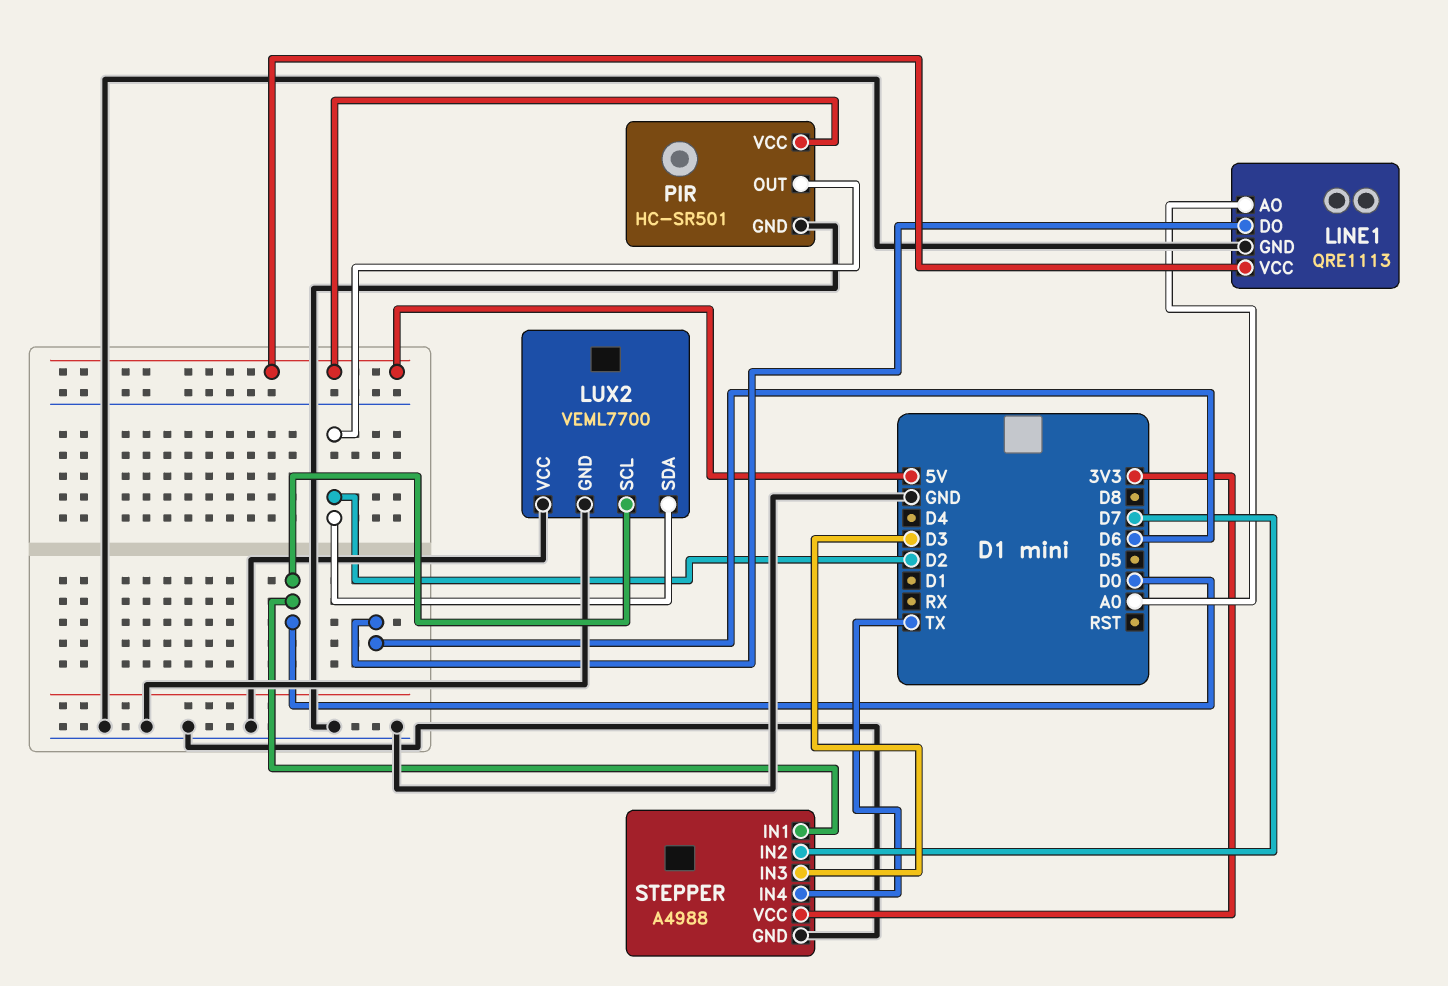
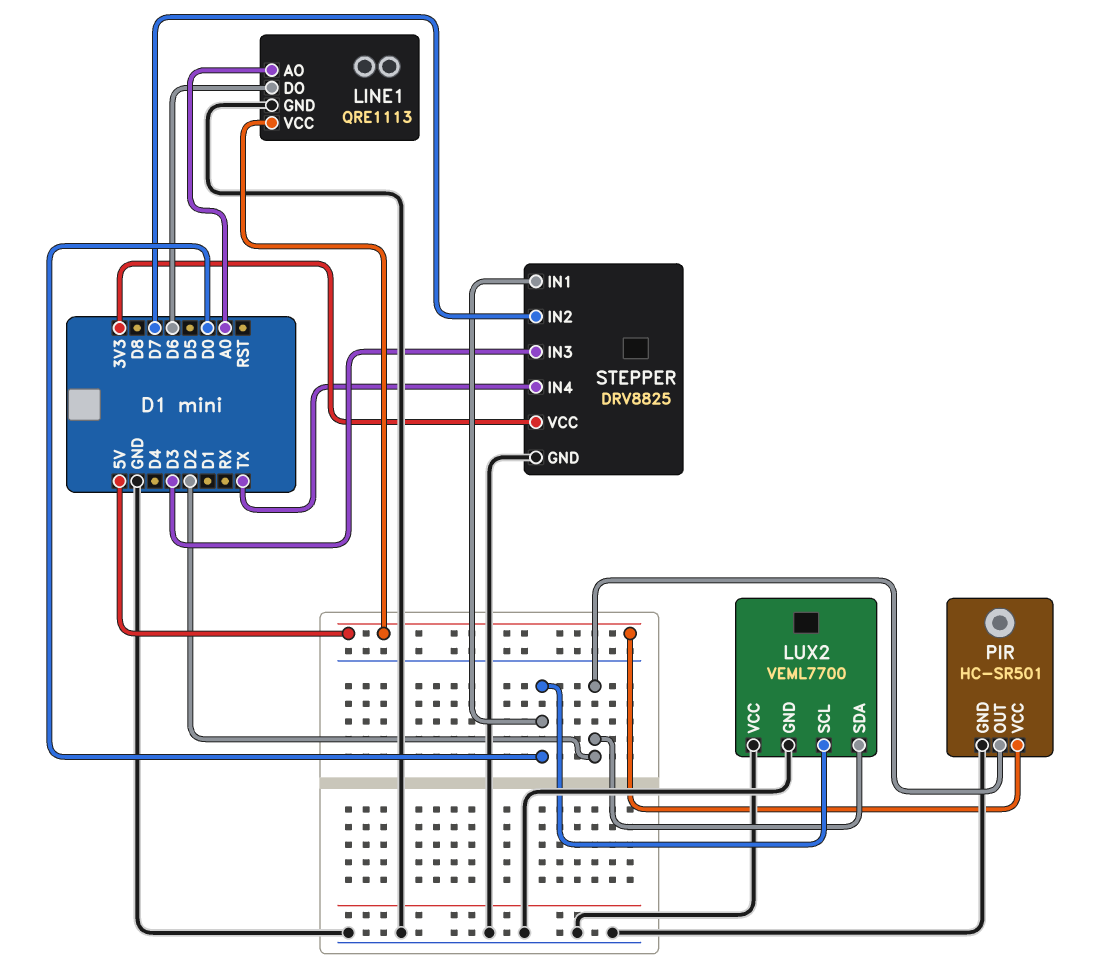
STEPPER: A4988 -> DRV8825

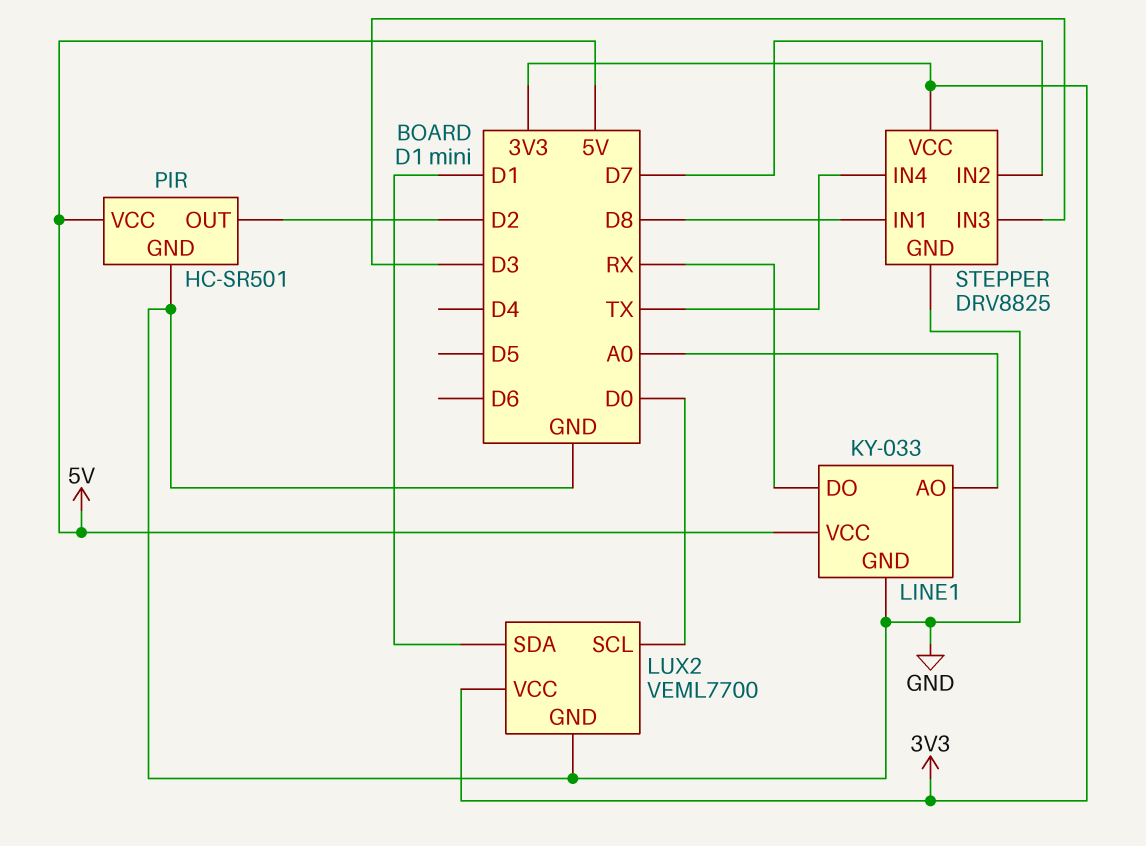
LINE1: QRE1113 -> KY-033
LINE1 pin DO: D6 -> RX
LUX2 pin SDA: D2 -> D1
LUX2 pin VCC: GND -> 3V3
STEPPER pin IN1: D0 -> D8

